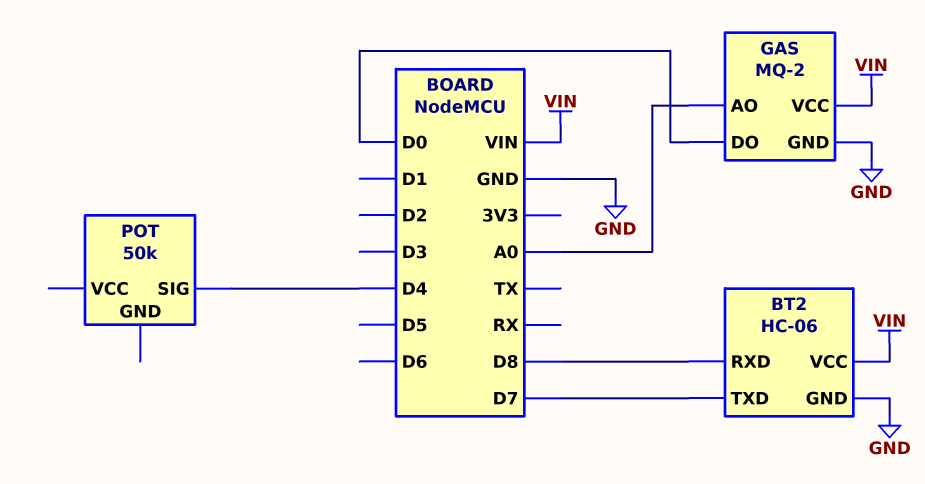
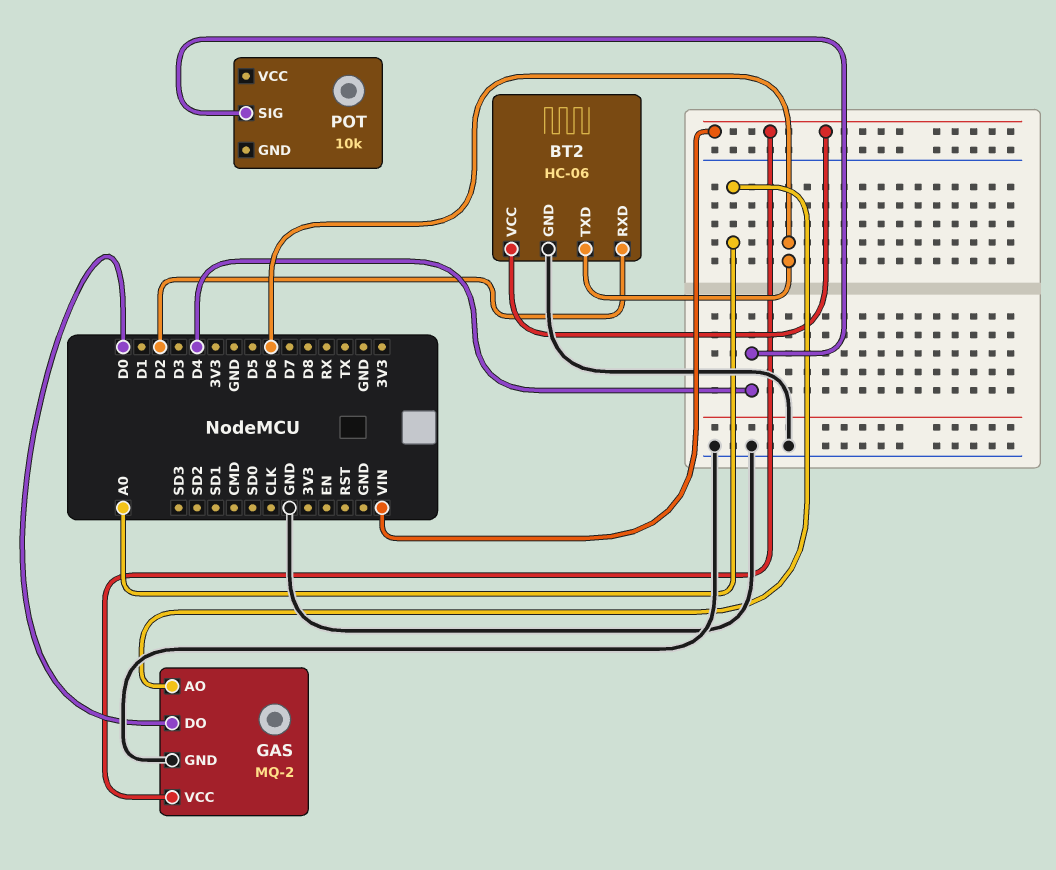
BT2 pin RXD: D8 -> D2
BT2 pin TXD: D7 -> D6
POT: 50k -> 10k

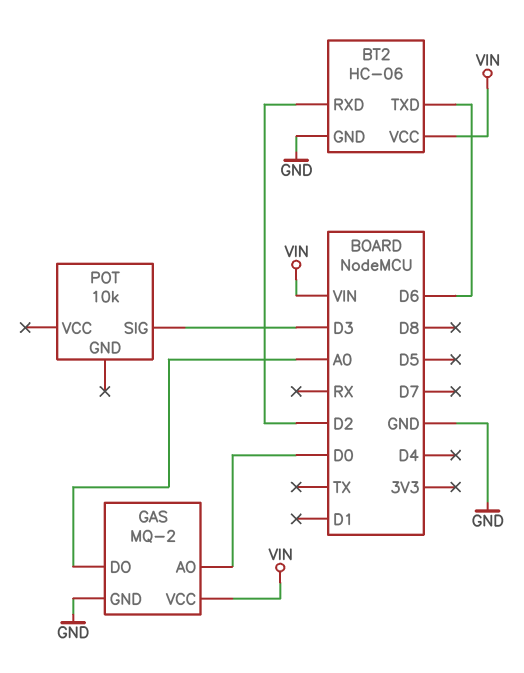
GAS pin AO: A0 -> D0
GAS pin DO: D0 -> A0
POT pin SIG: D4 -> D3

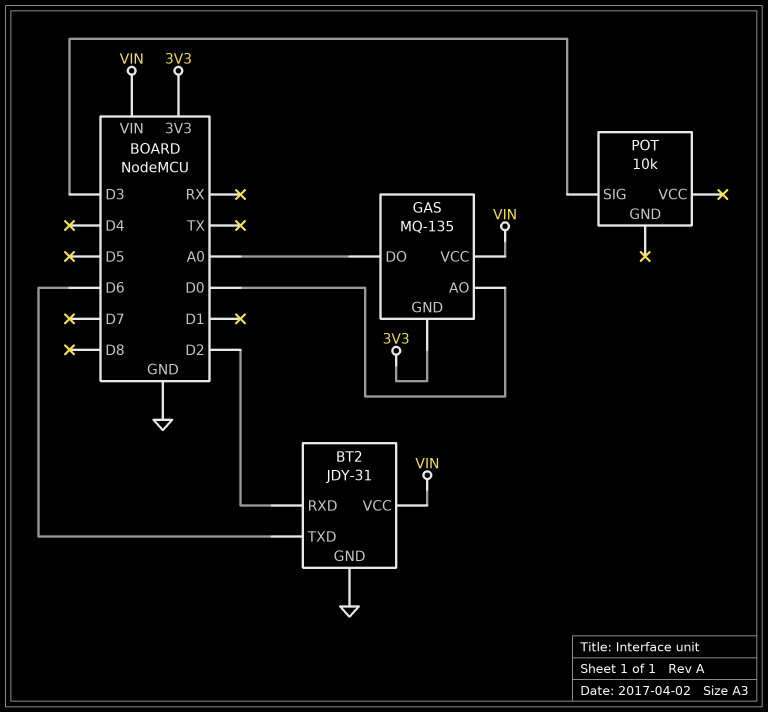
BT2: HC-06 -> JDY-31
GAS: MQ-2 -> MQ-135
GAS pin GND: GND -> 3V3

